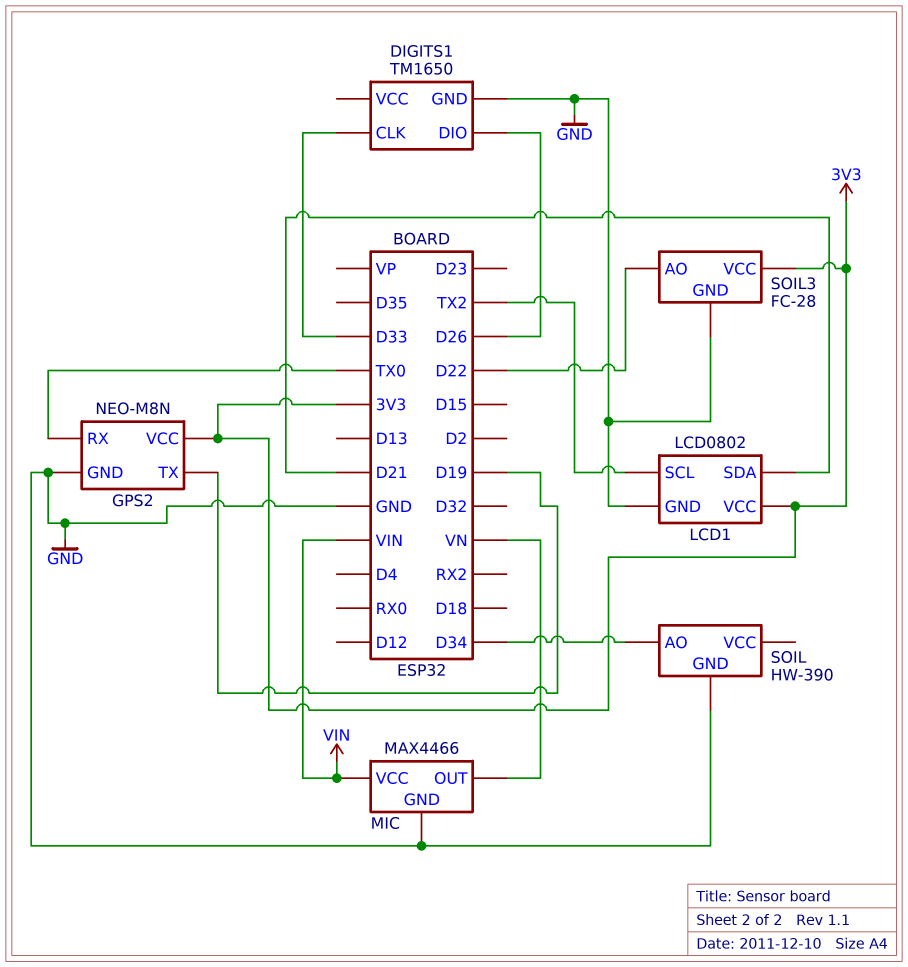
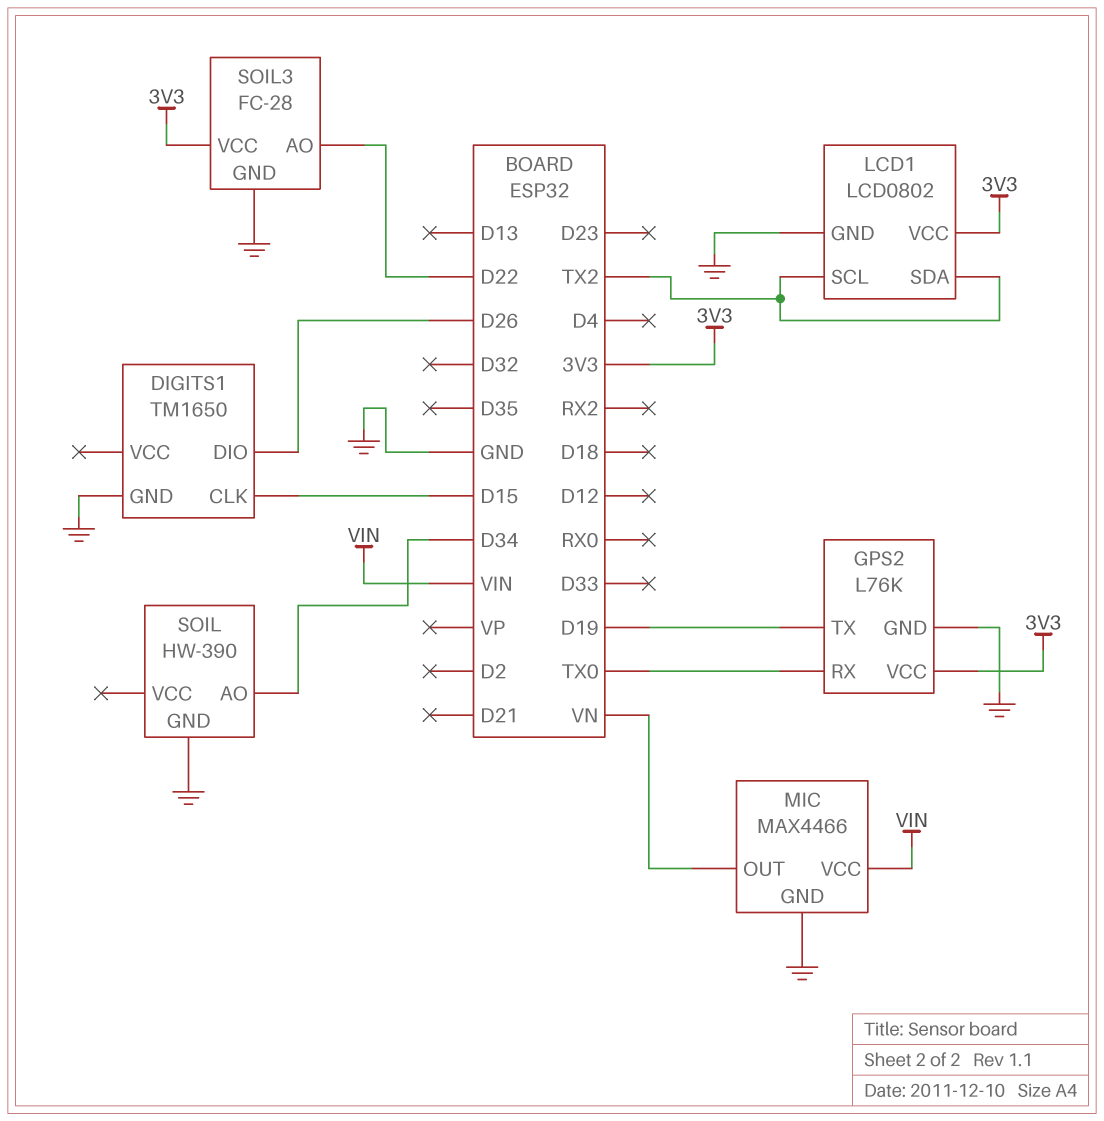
DIGITS1 pin CLK: D33 -> D15
GPS2: NEO-M8N -> L76K
LCD1 pin SDA: D21 -> TX2

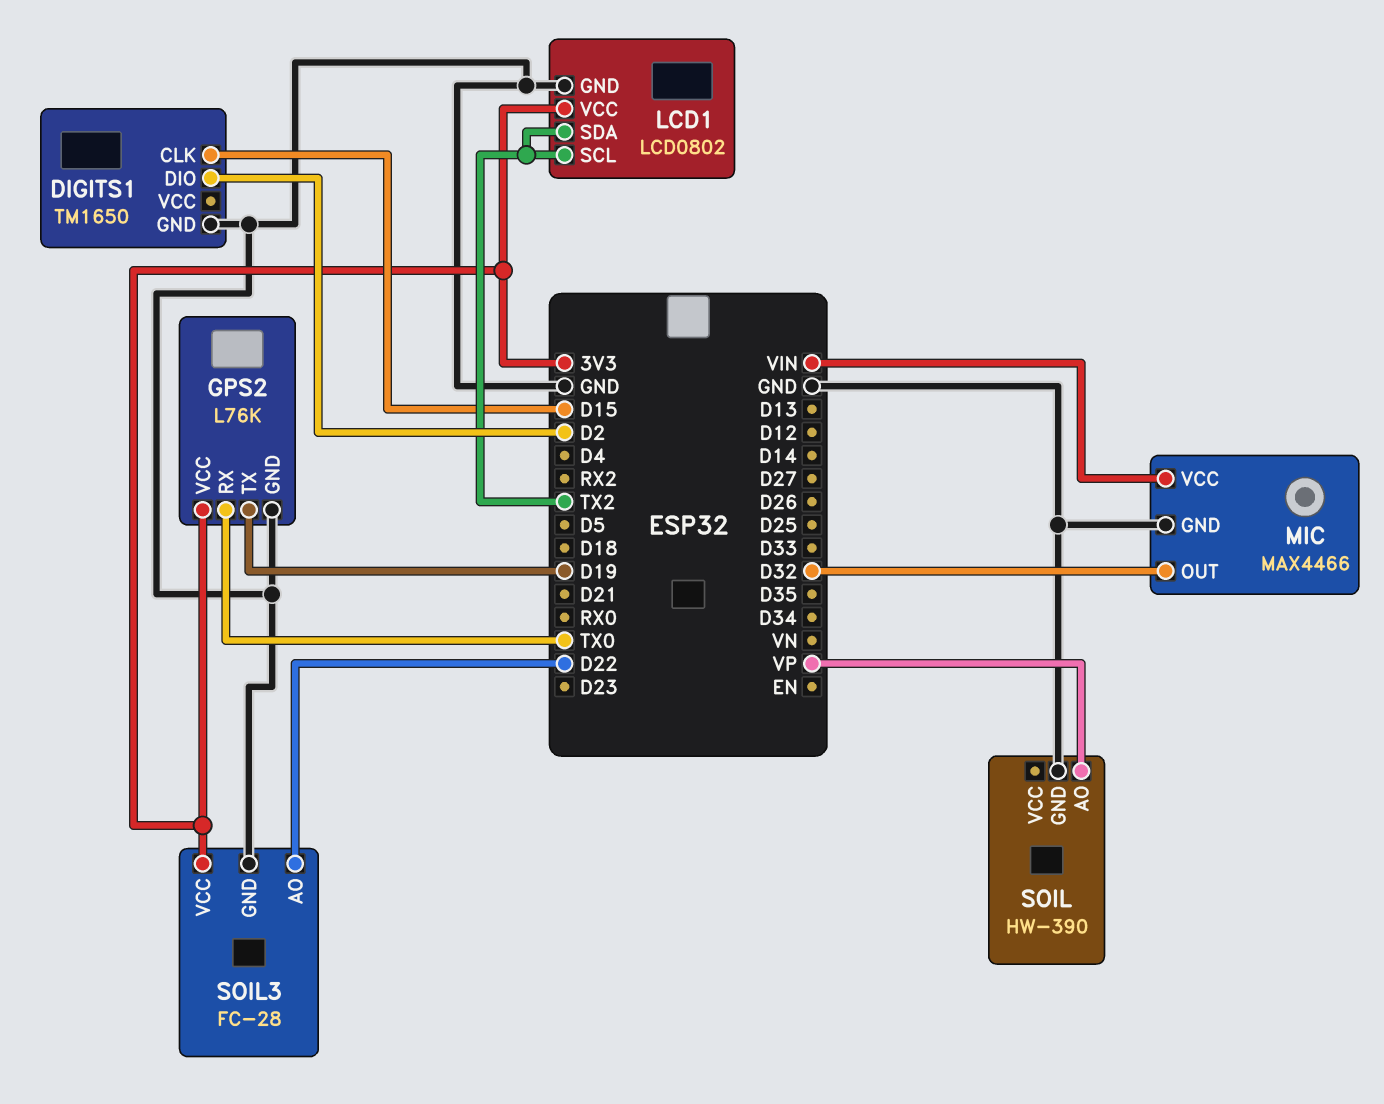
DIGITS1 pin DIO: D26 -> D2
MIC pin OUT: VN -> D32
SOIL pin AO: D34 -> VP

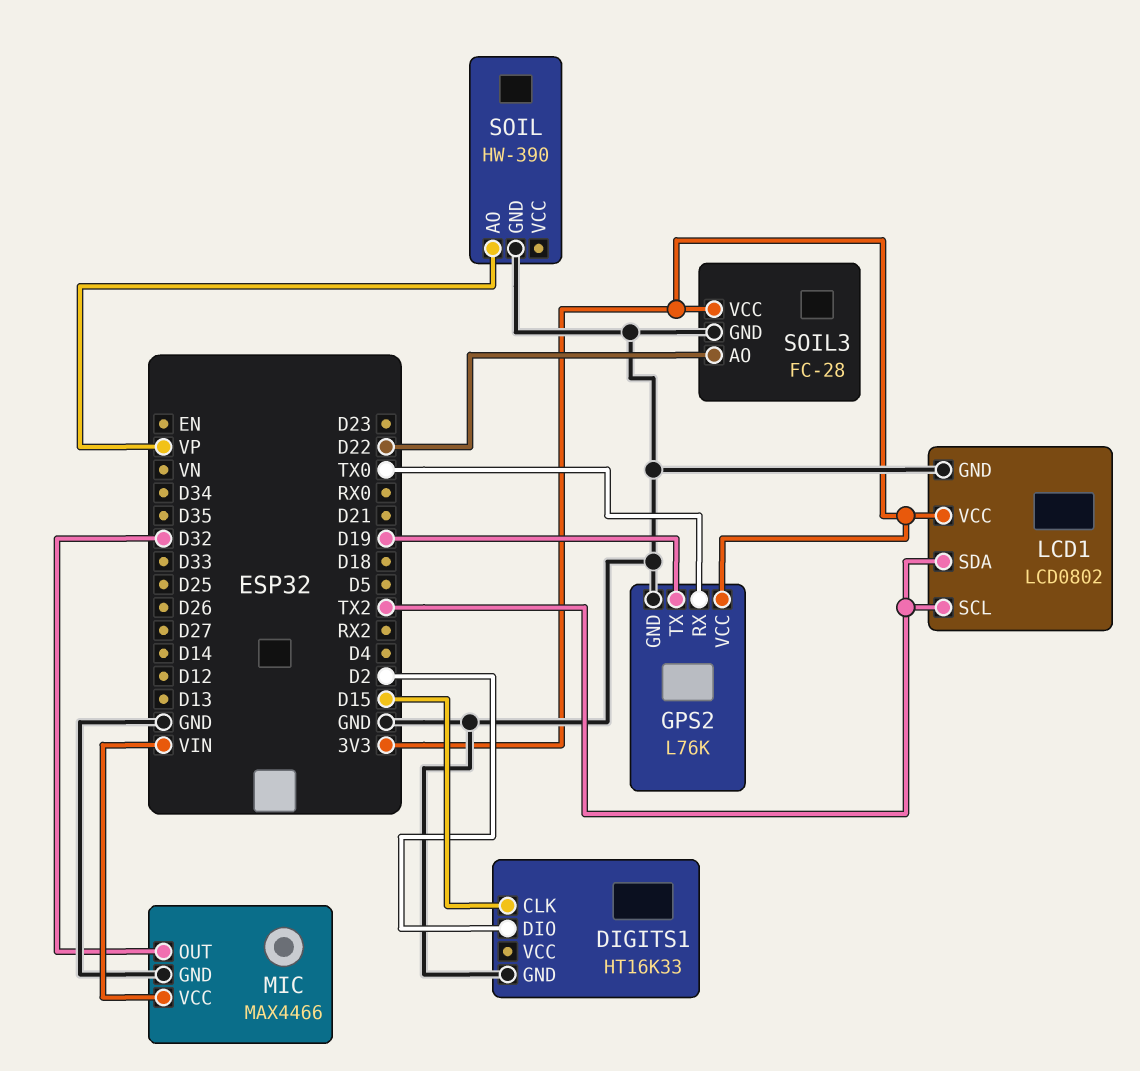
DIGITS1: TM1650 -> HT16K33

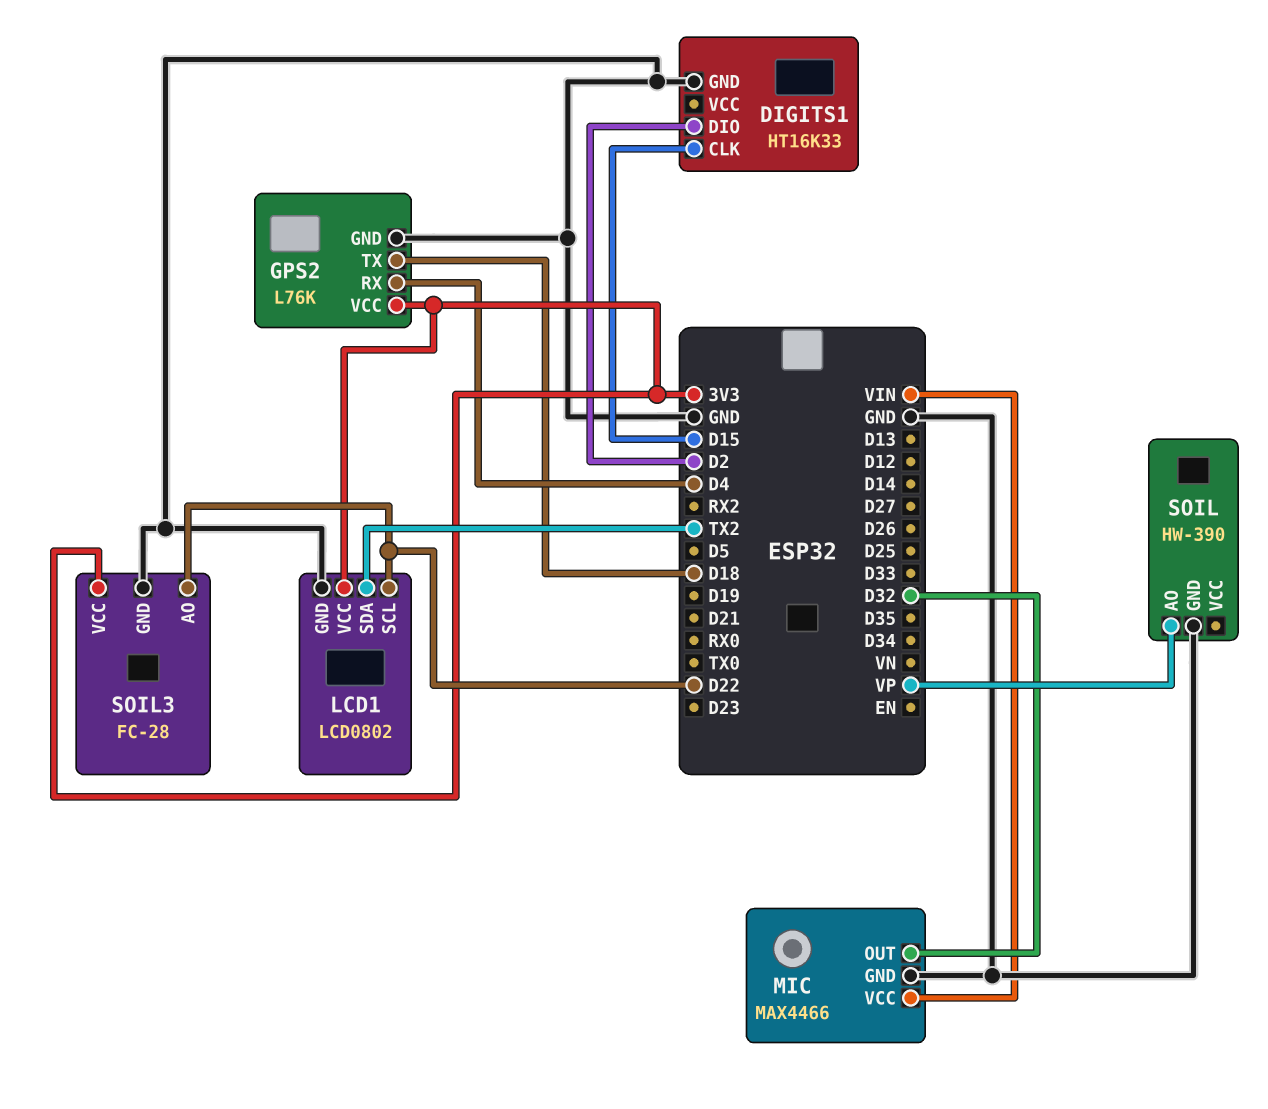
GPS2 pin RX: TX0 -> D4
GPS2 pin TX: D19 -> D18
LCD1 pin SCL: TX2 -> D22

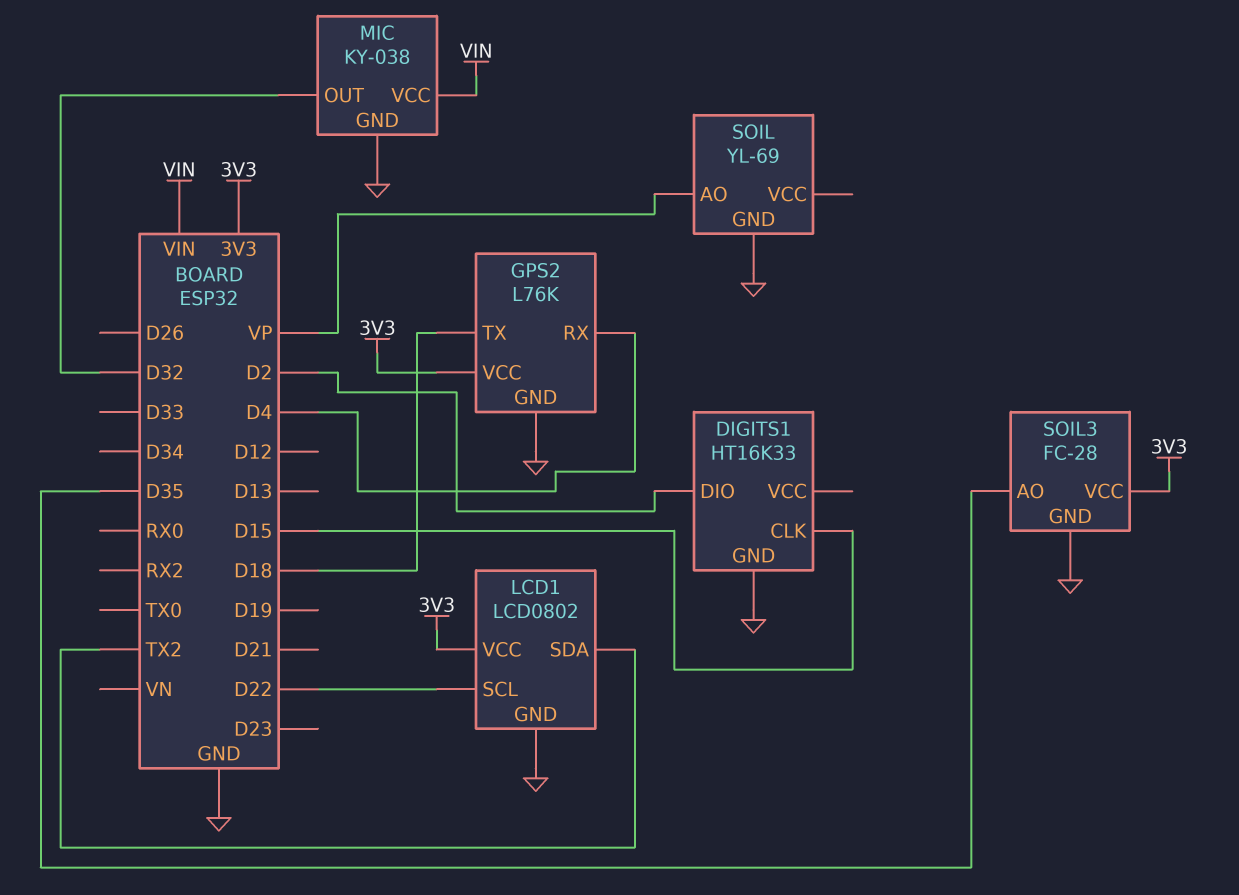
MIC: MAX4466 -> KY-038
SOIL: HW-390 -> YL-69
SOIL3 pin AO: D22 -> D35

